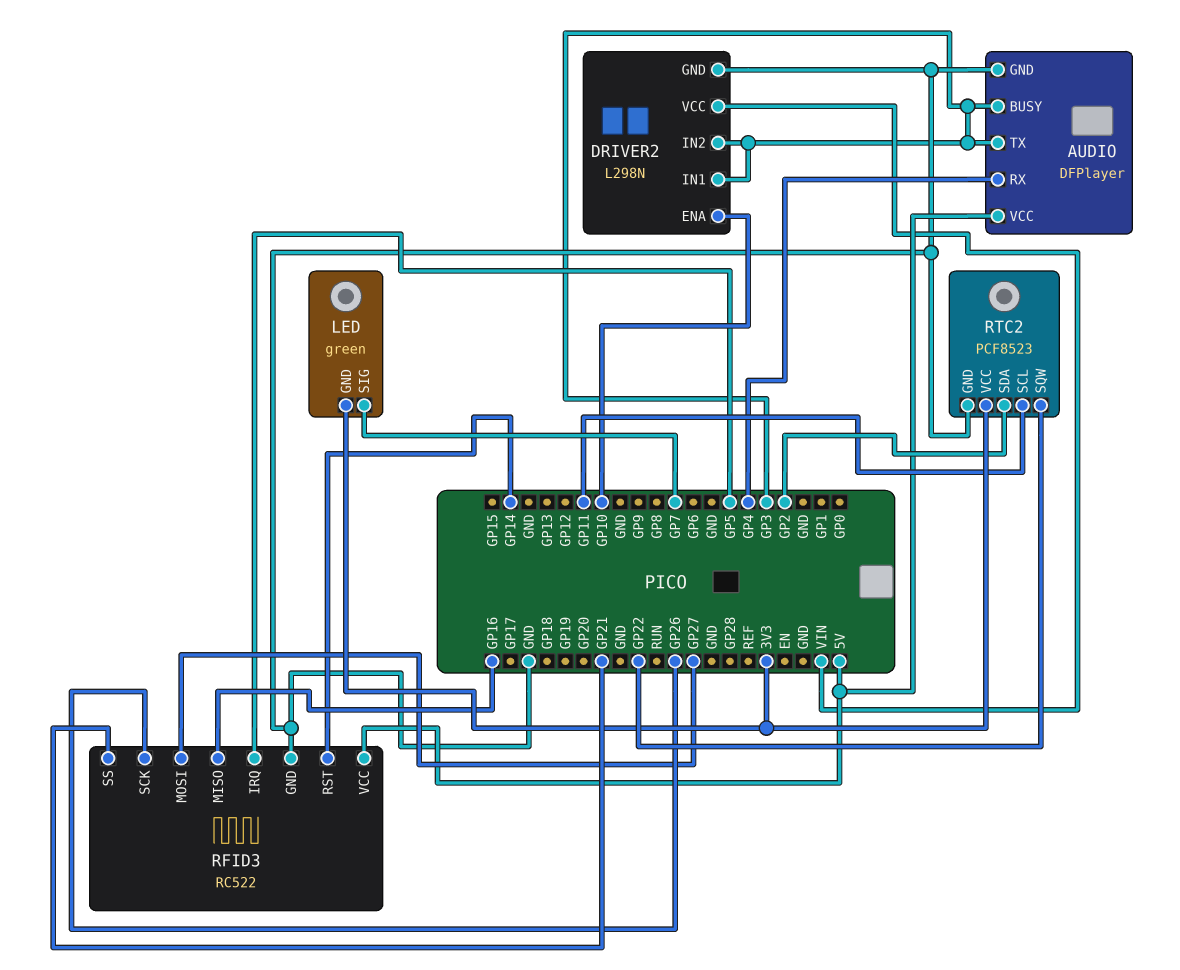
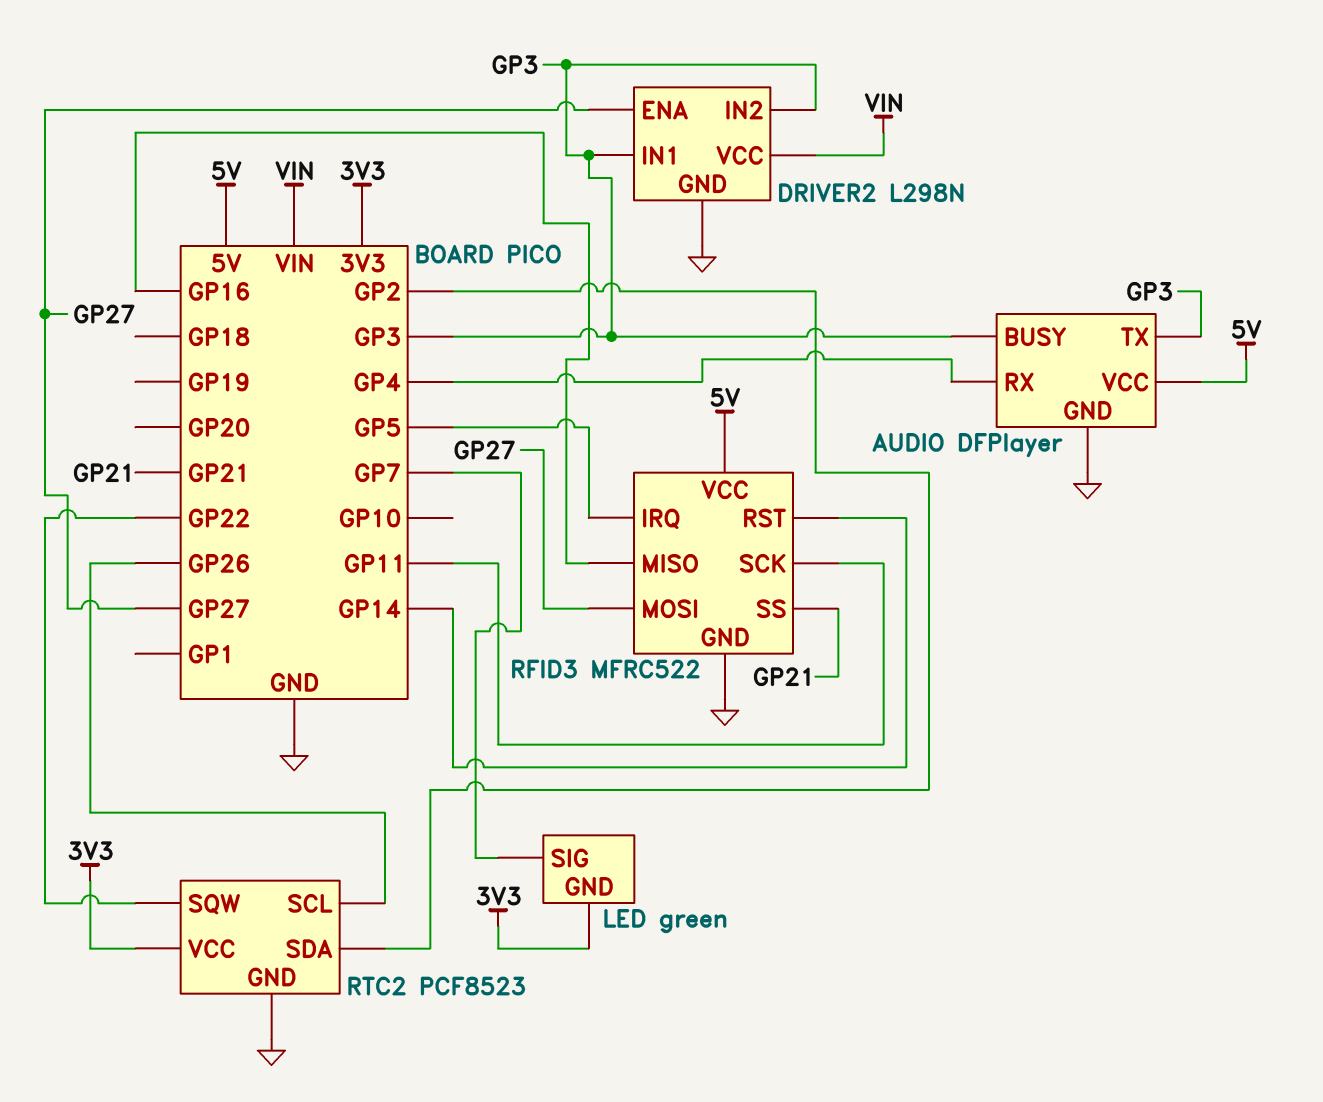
DRIVER2 pin ENA: GP10 -> GP27
RFID3: RC522 -> MFRC522
RFID3 pin SCK: GP26 -> GP11
RTC2 pin SCL: GP11 -> GP26

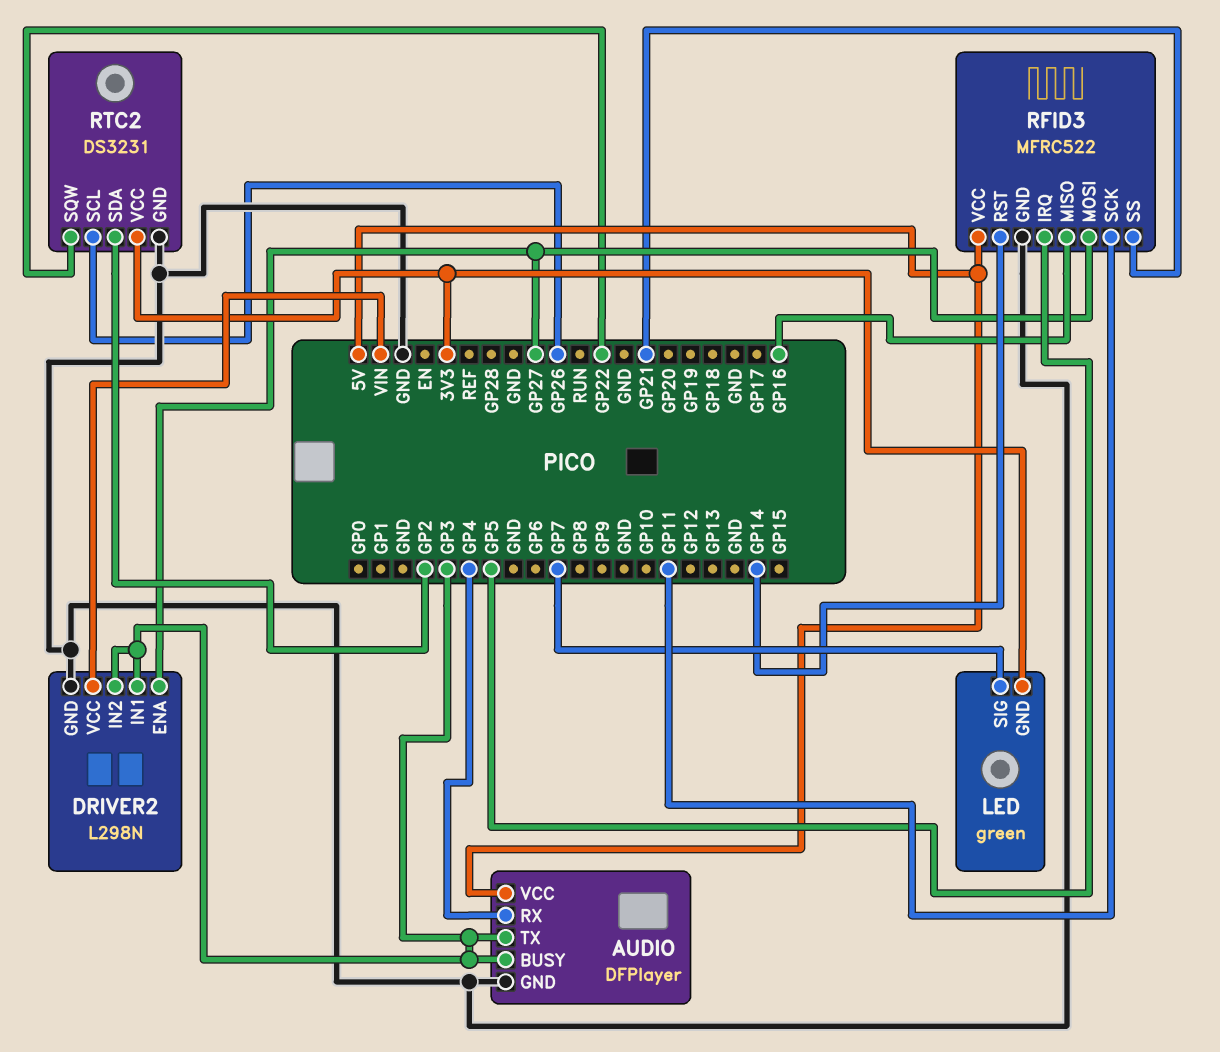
RTC2: PCF8523 -> DS3231

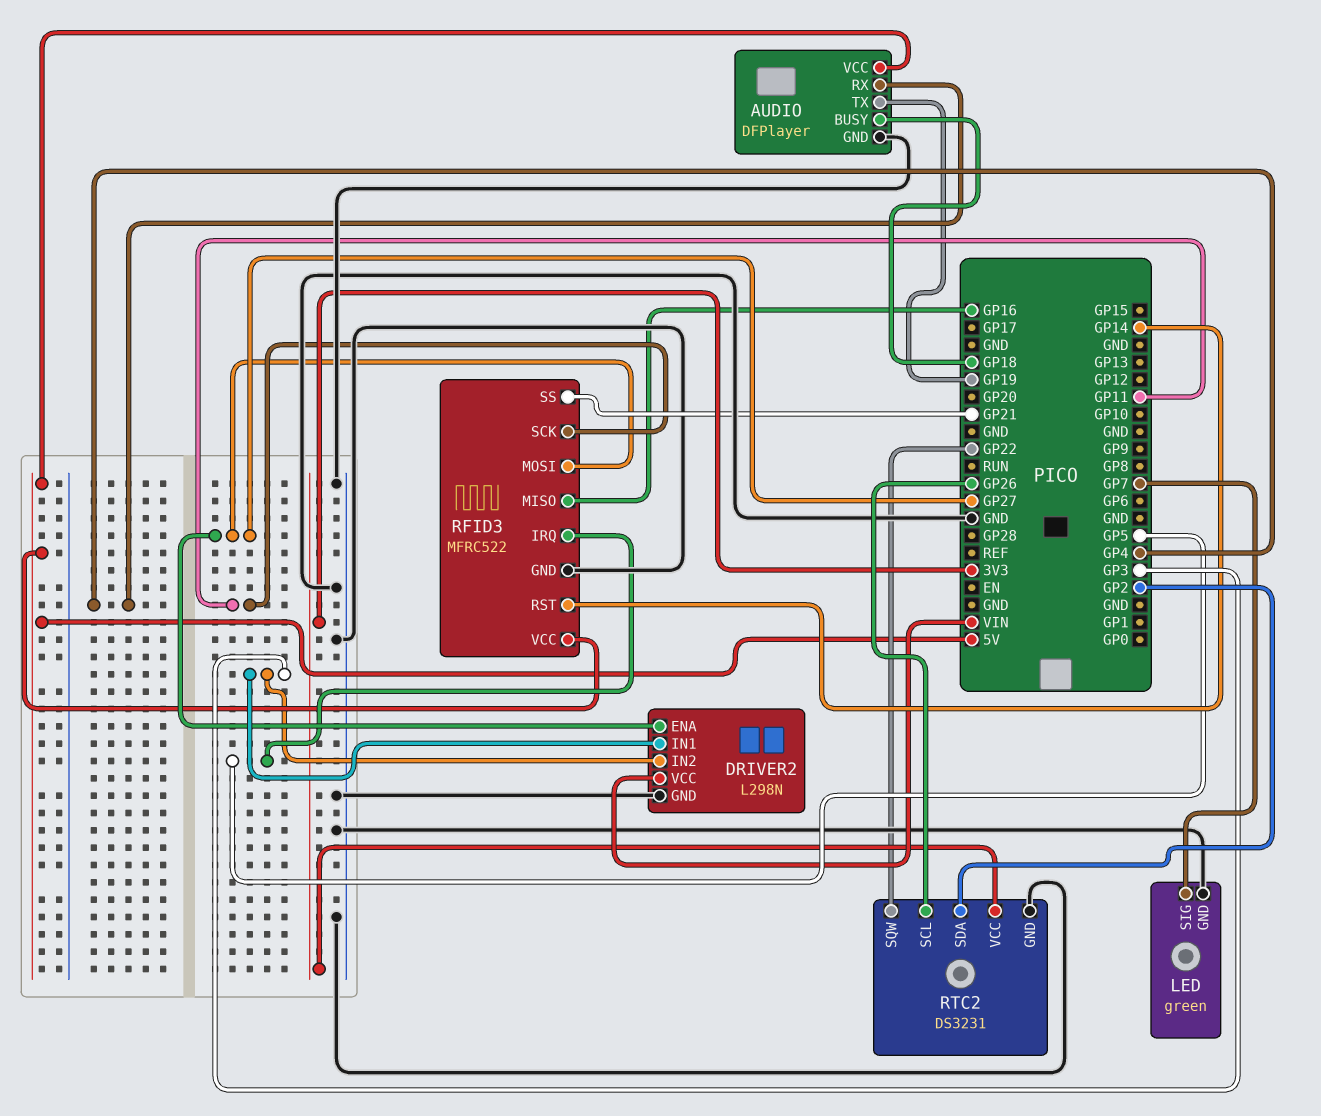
AUDIO pin BUSY: GP3 -> GP18
AUDIO pin TX: GP3 -> GP19
LED pin GND: 3V3 -> GND

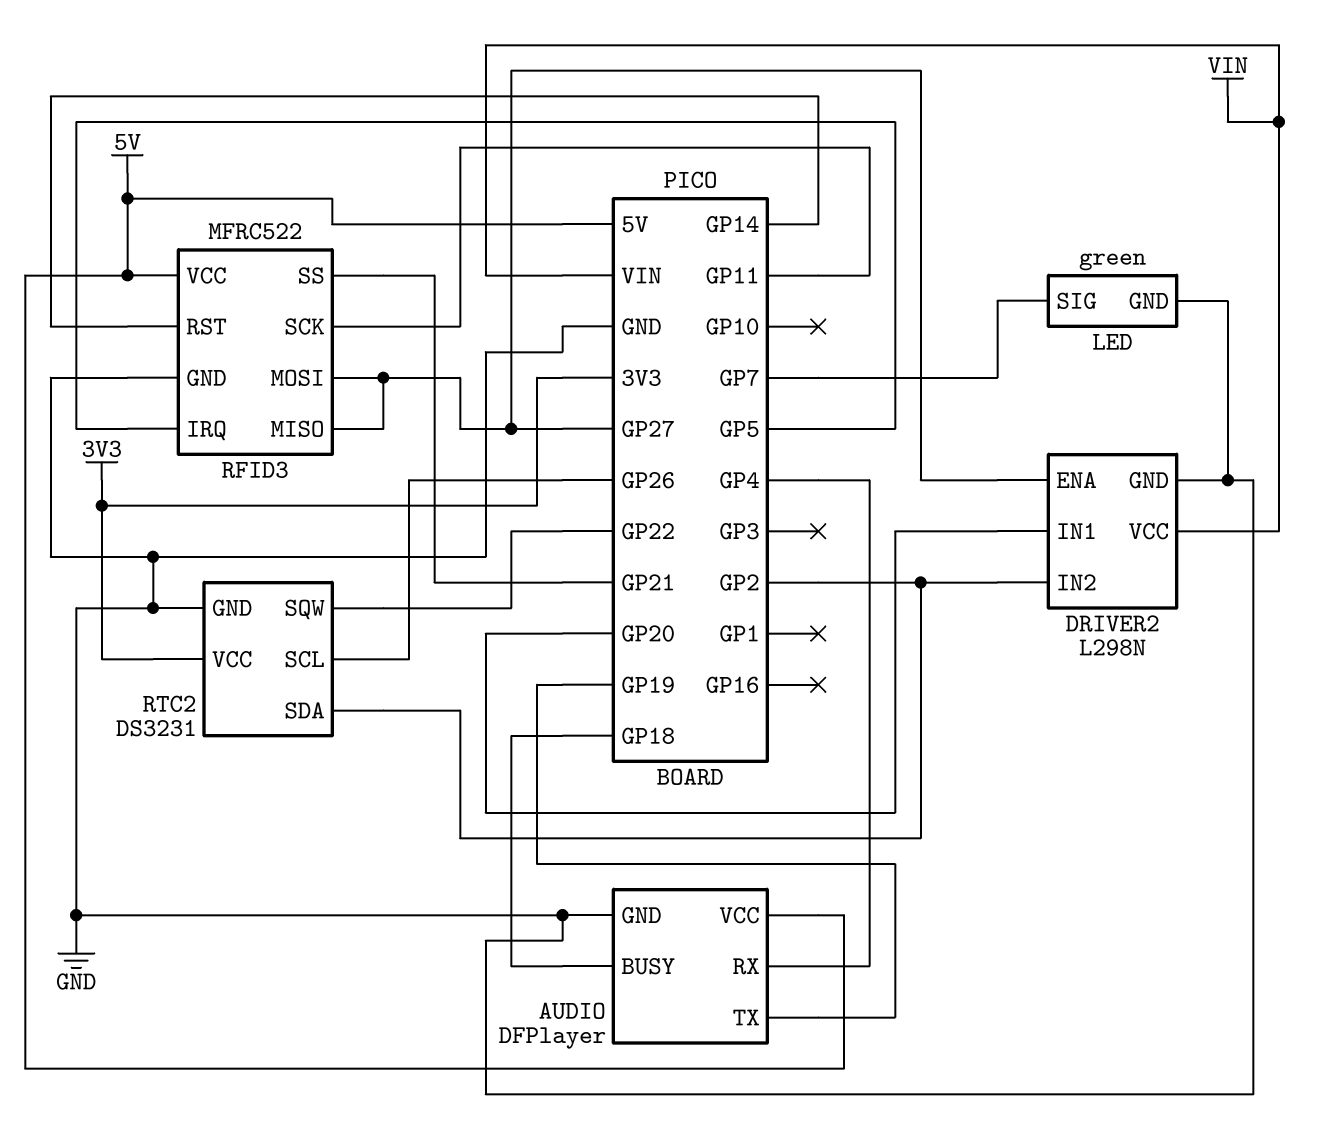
DRIVER2 pin IN1: GP3 -> GP20
DRIVER2 pin IN2: GP3 -> GP2
RFID3 pin MISO: GP16 -> GP27

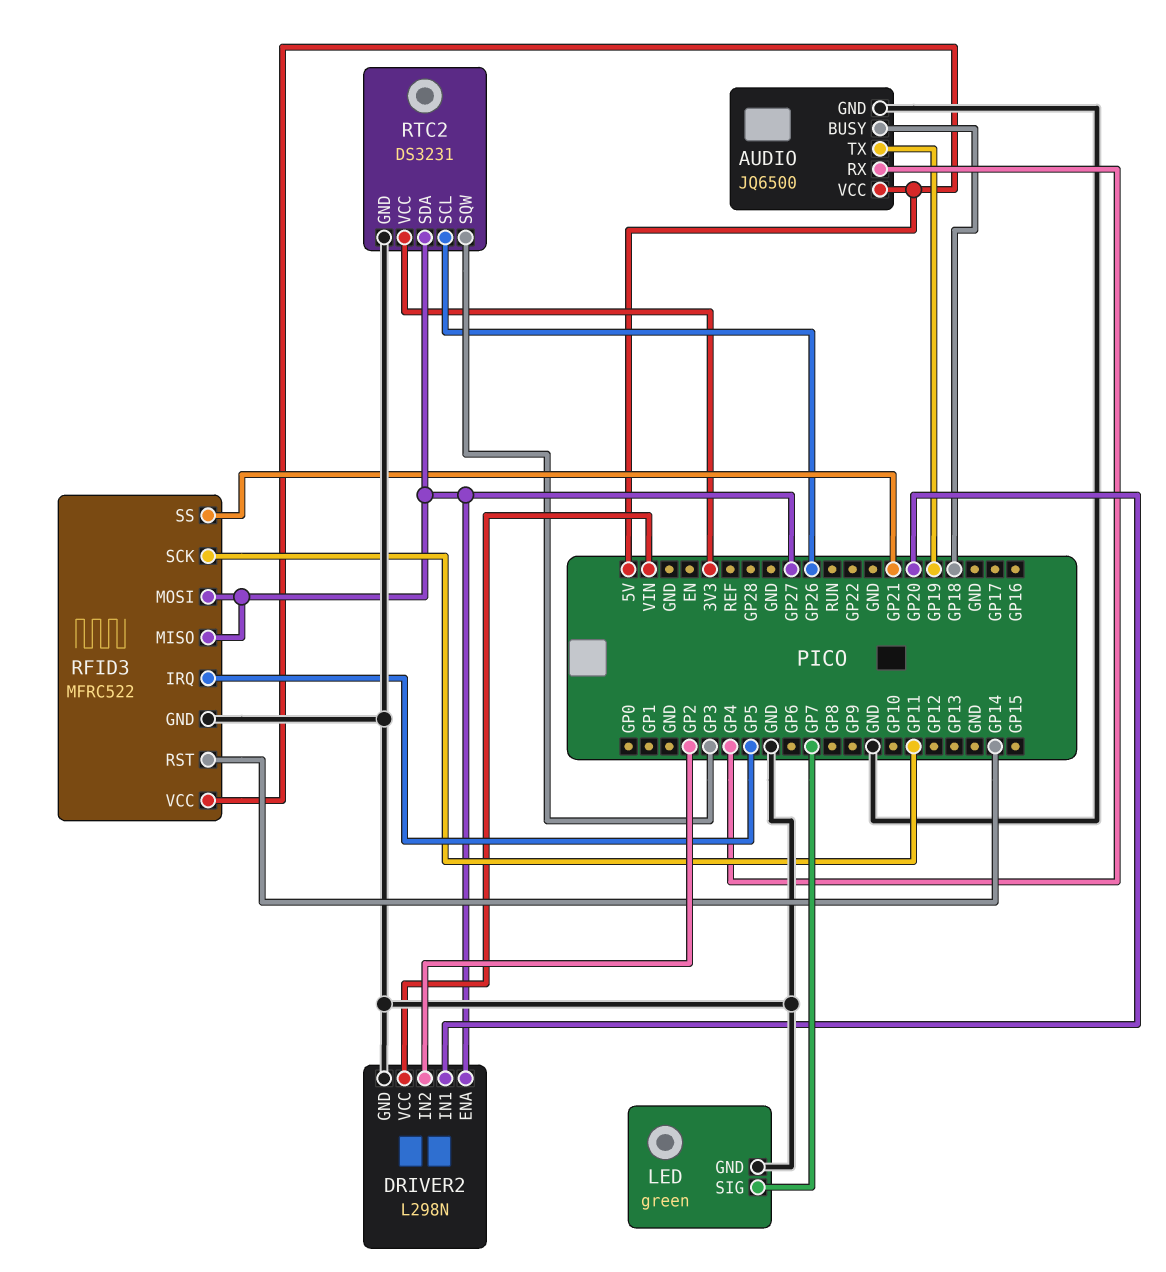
AUDIO: DFPlayer -> JQ6500
RTC2 pin SDA: GP2 -> GP27
RTC2 pin SQW: GP22 -> GP3

